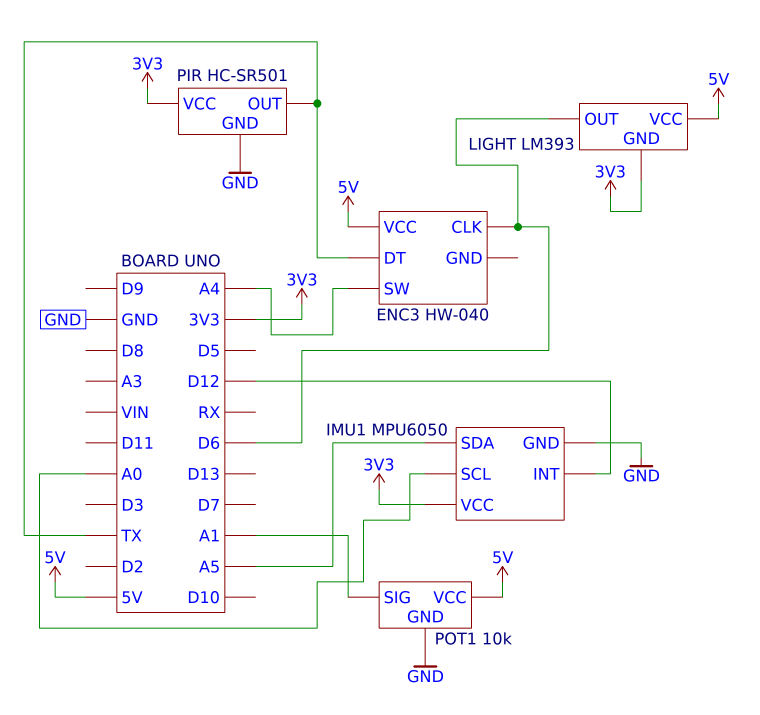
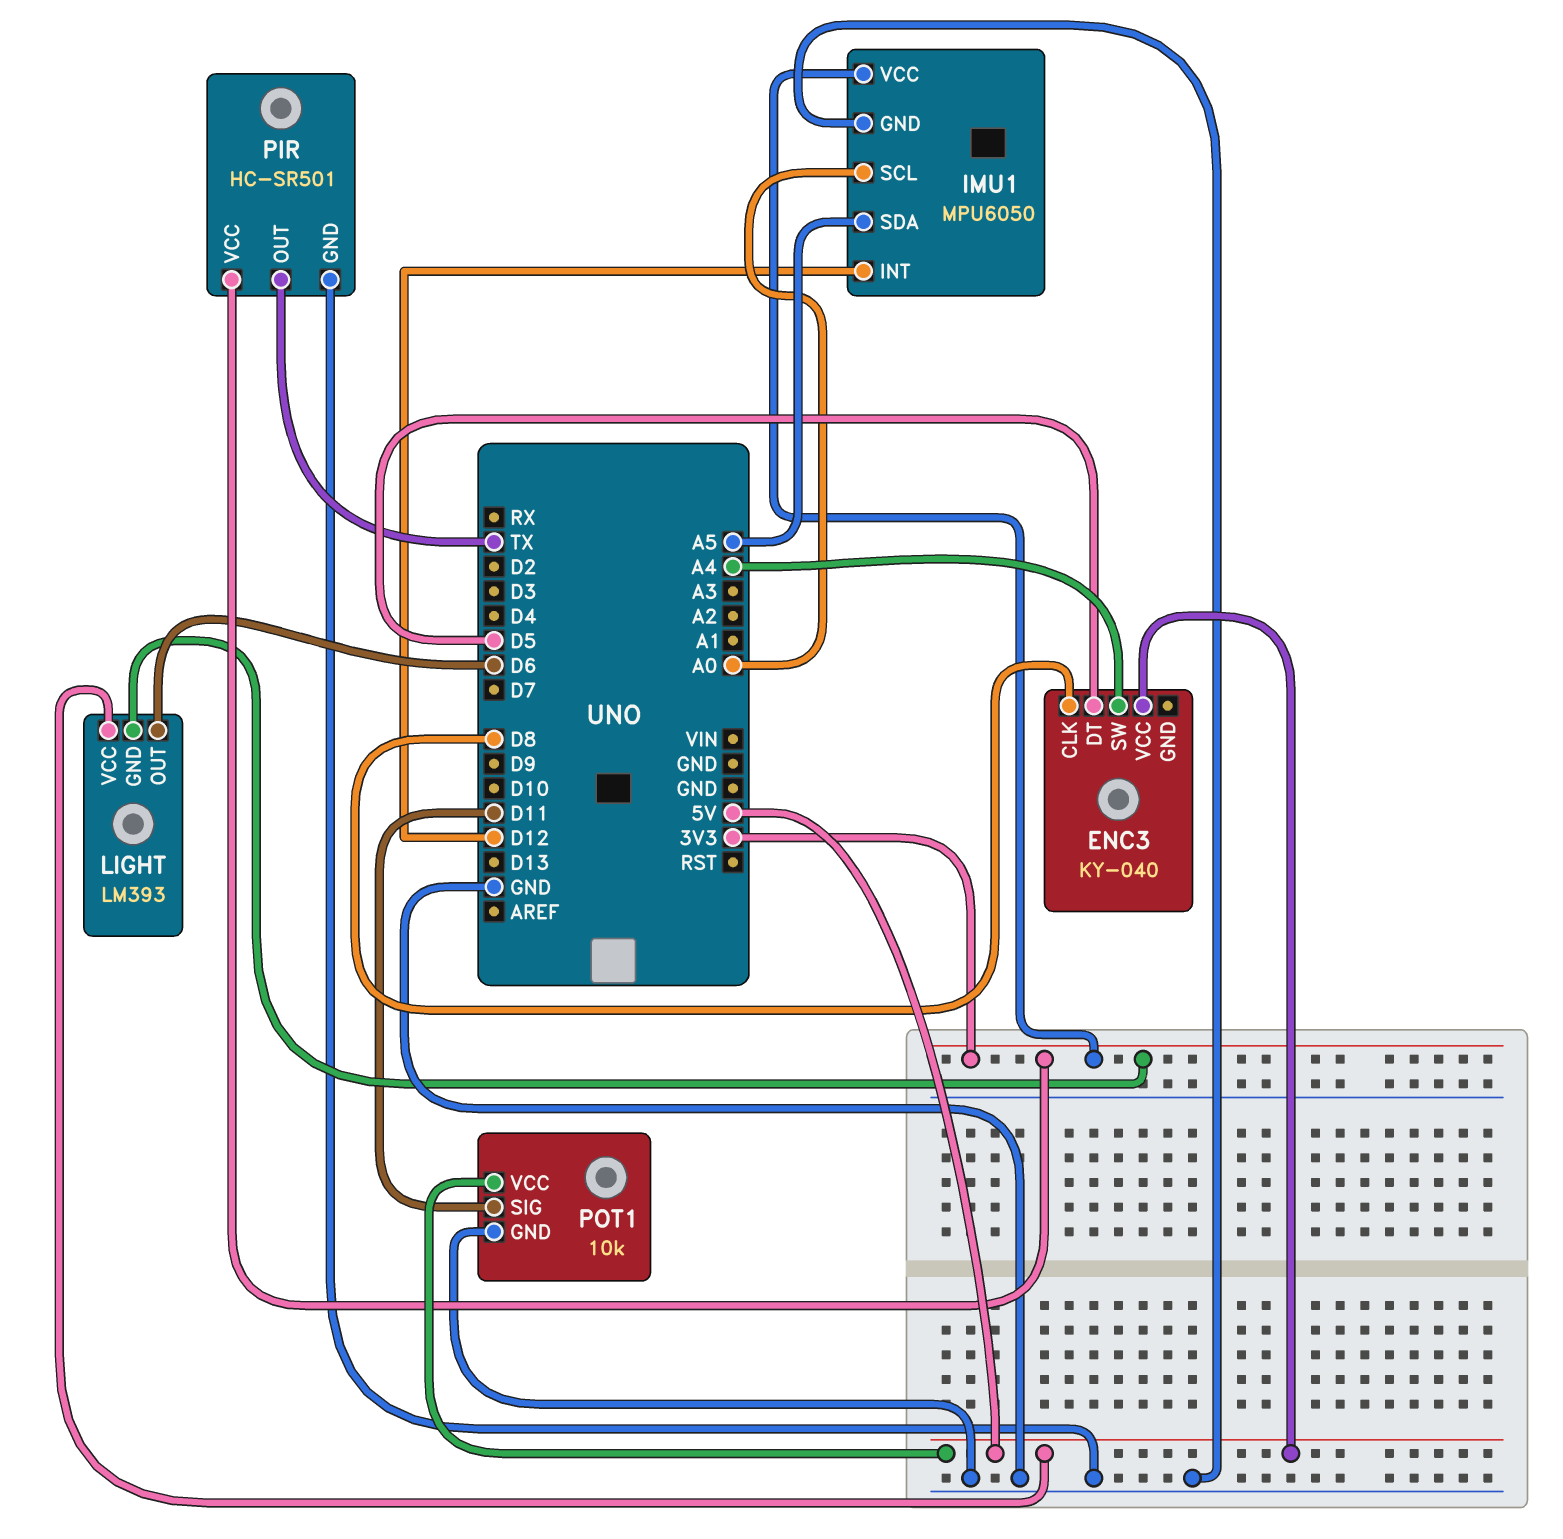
ENC3: HW-040 -> KY-040
ENC3 pin CLK: D6 -> D8
ENC3 pin DT: TX -> D5
POT1 pin SIG: A1 -> D11

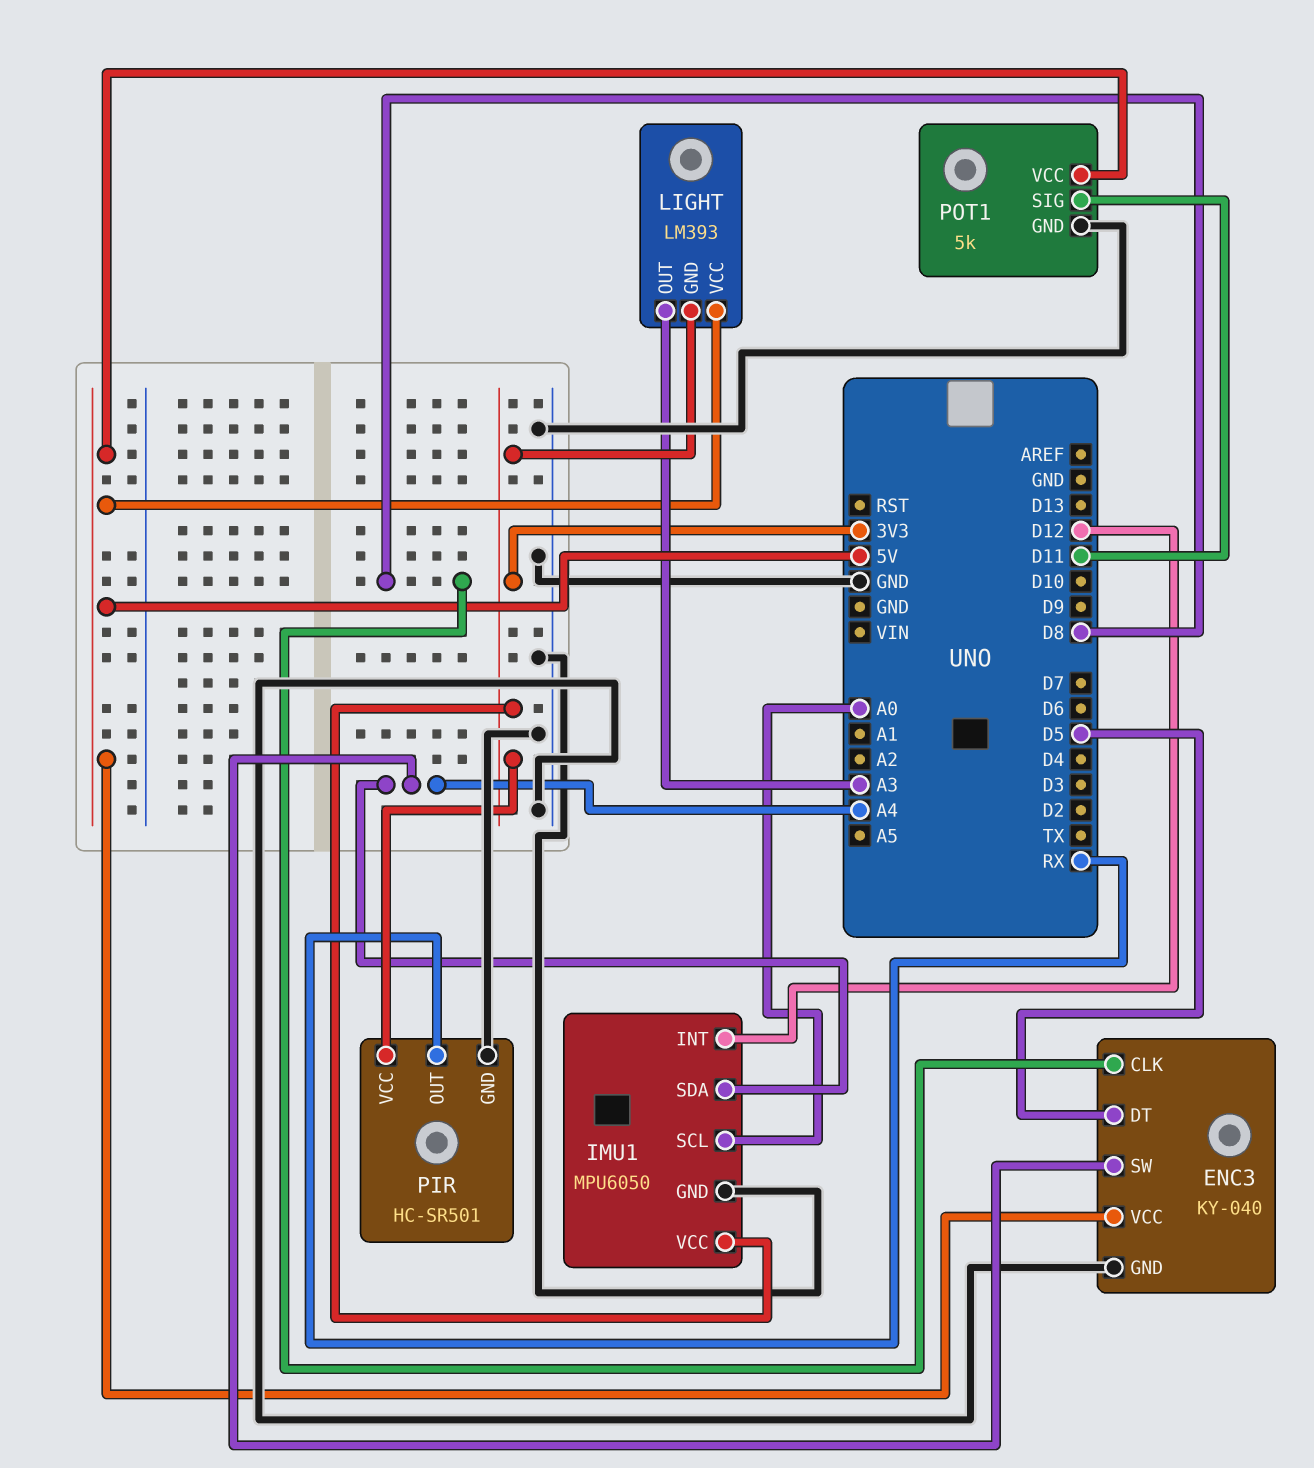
ENC3 pin GND: none -> GND
IMU1 pin SDA: A5 -> A4
LIGHT pin OUT: D6 -> A3
PIR pin OUT: TX -> RX
POT1: 10k -> 5k

